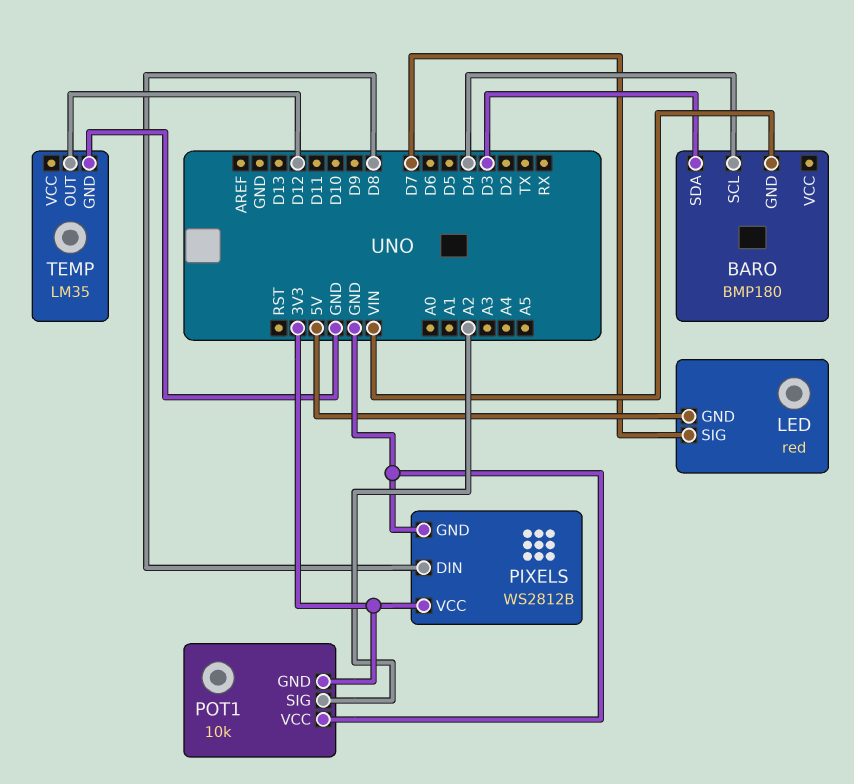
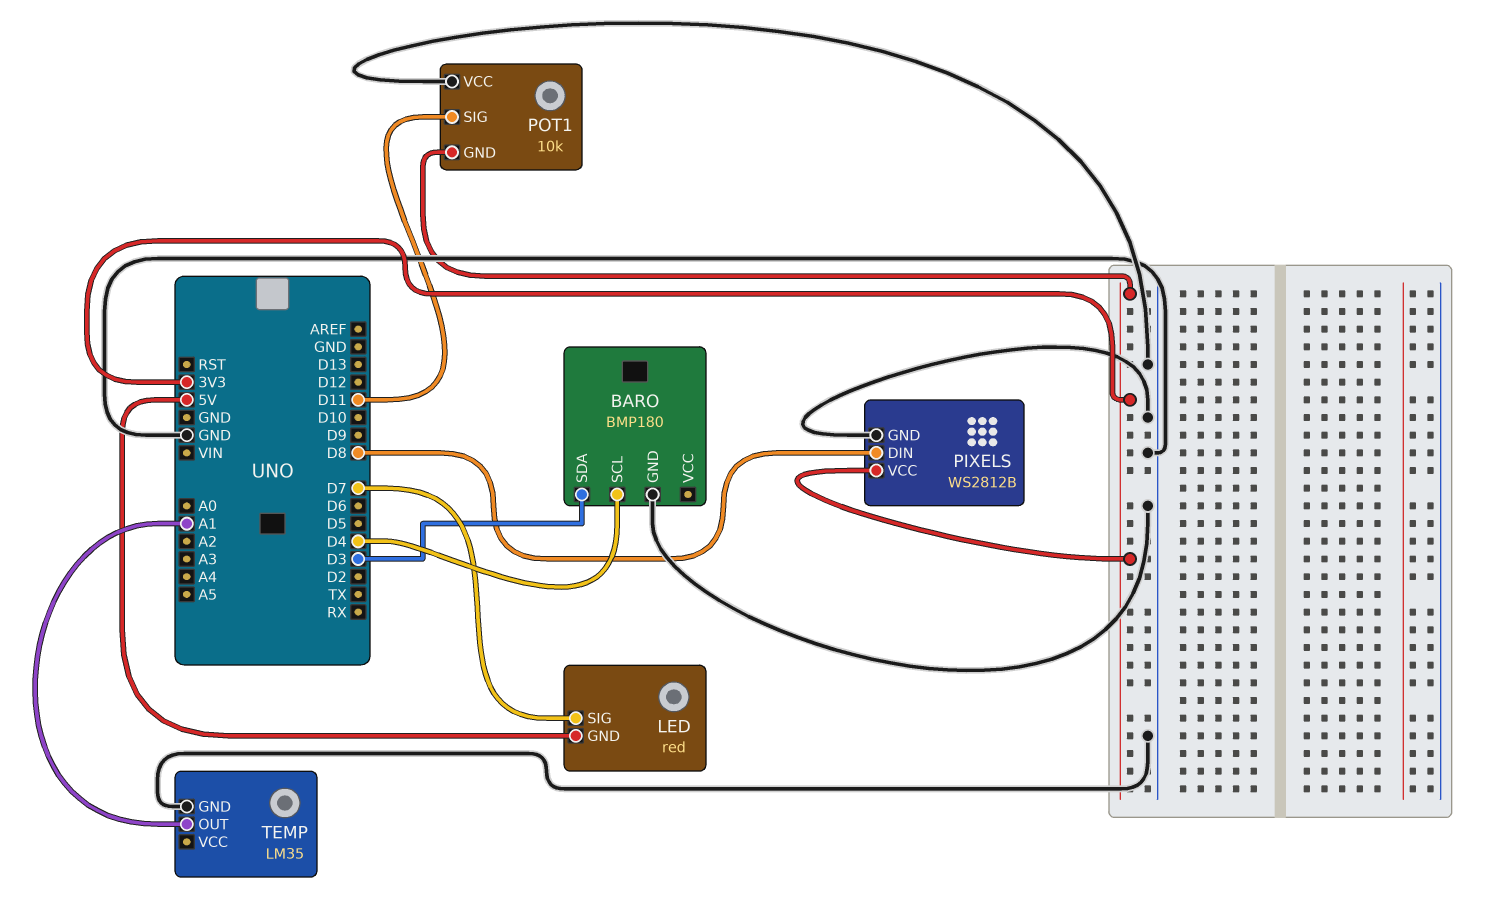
BARO pin GND: VIN -> GND
POT1 pin SIG: A2 -> D11
TEMP pin OUT: D12 -> A1

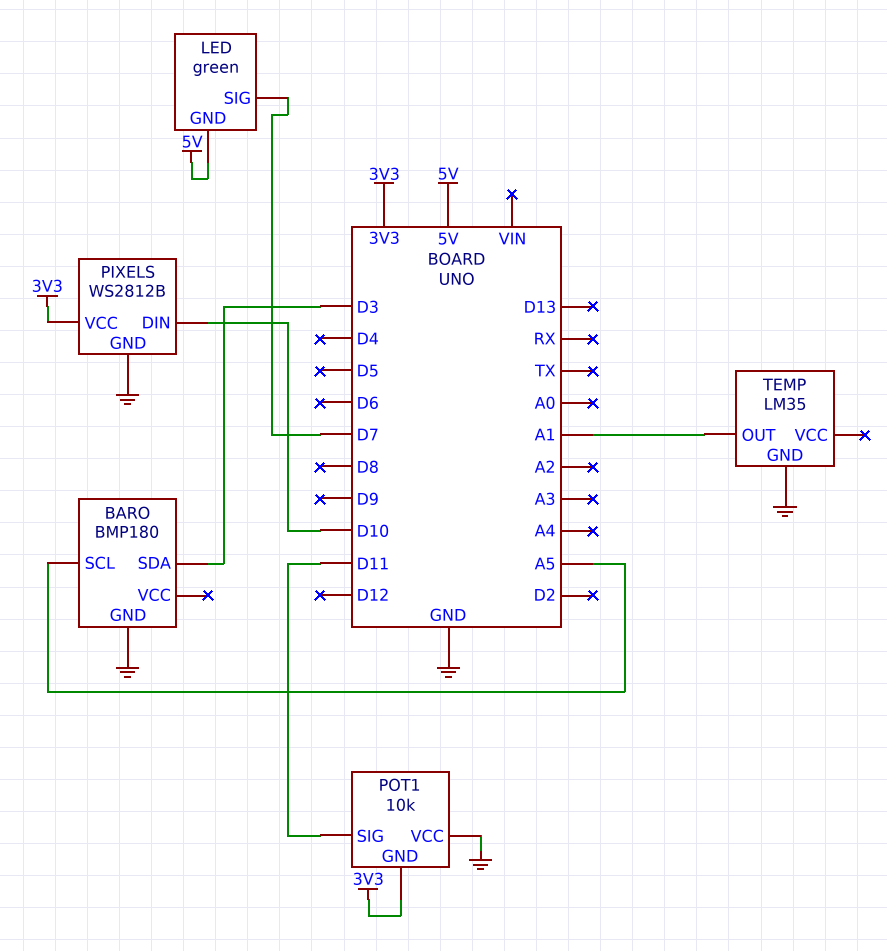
BARO pin SCL: D4 -> A5
LED: red -> green
PIXELS pin DIN: D8 -> D10

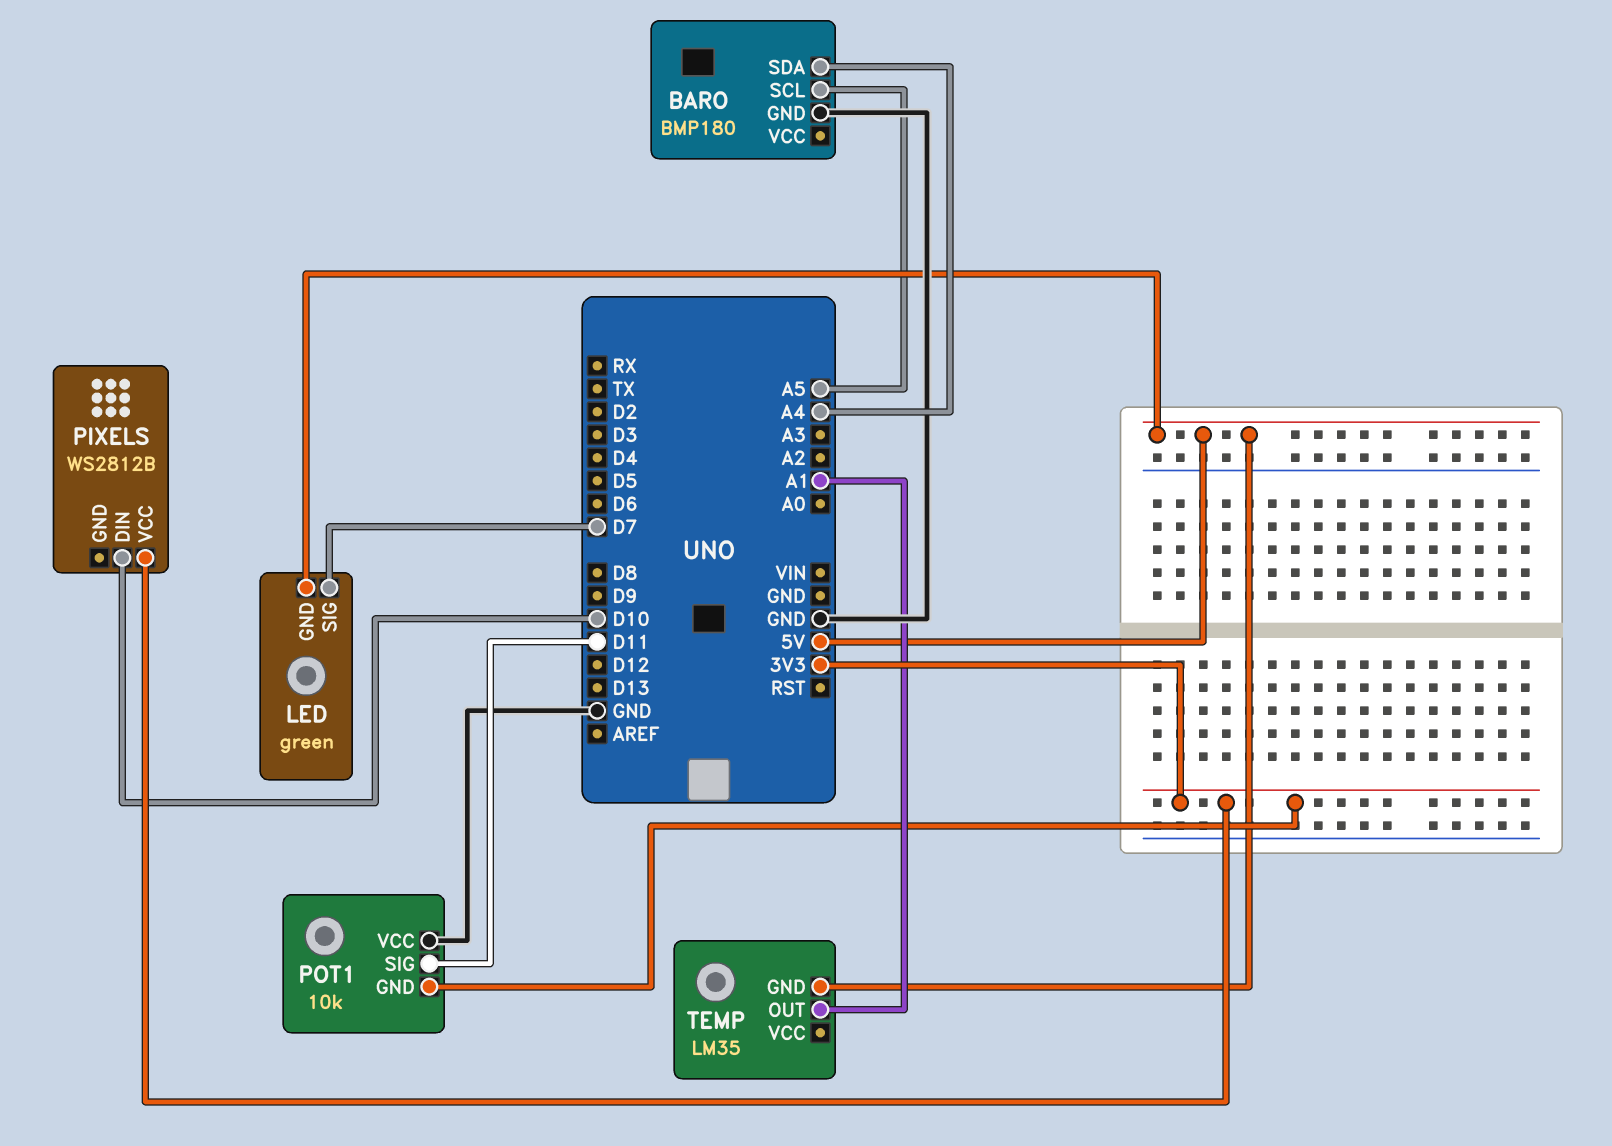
BARO pin SDA: D3 -> A4
PIXELS pin GND: GND -> none
TEMP pin GND: GND -> 5V

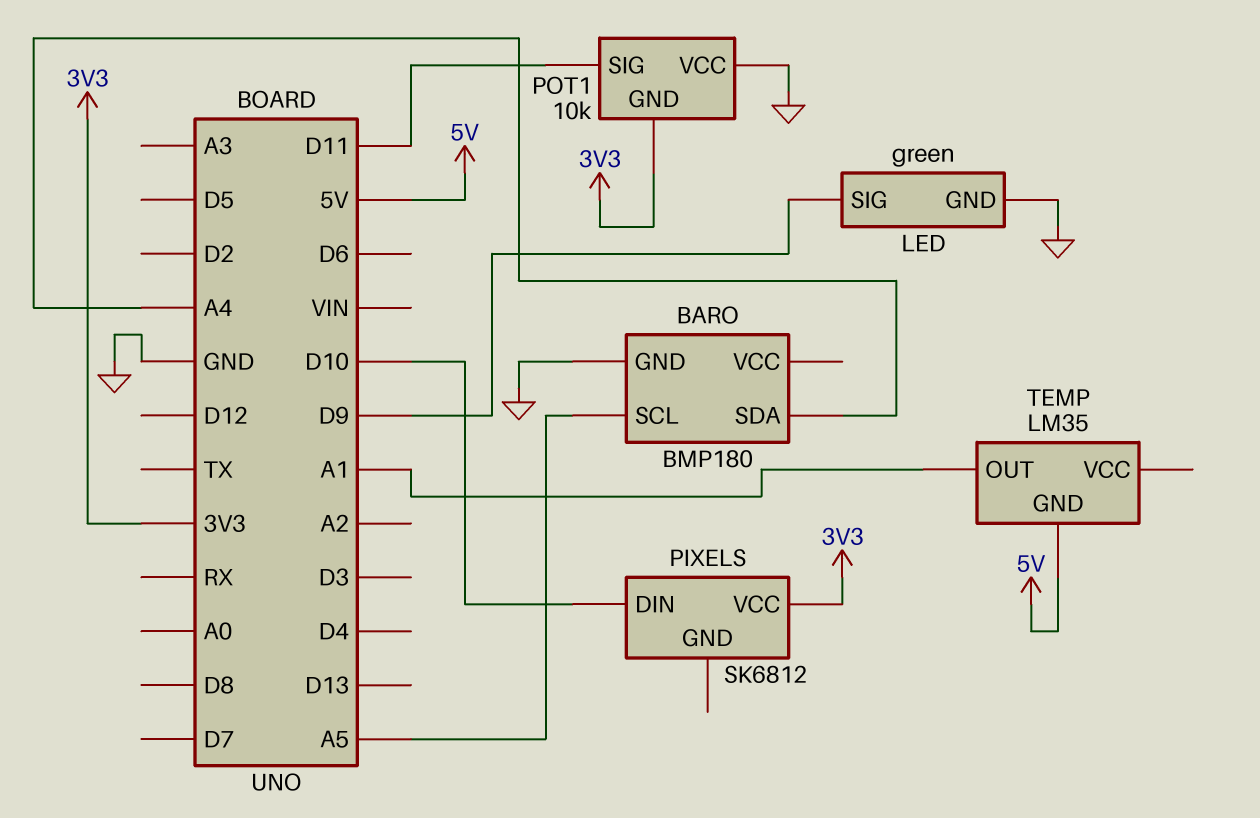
LED pin GND: 5V -> GND
LED pin SIG: D7 -> D9
PIXELS: WS2812B -> SK6812

